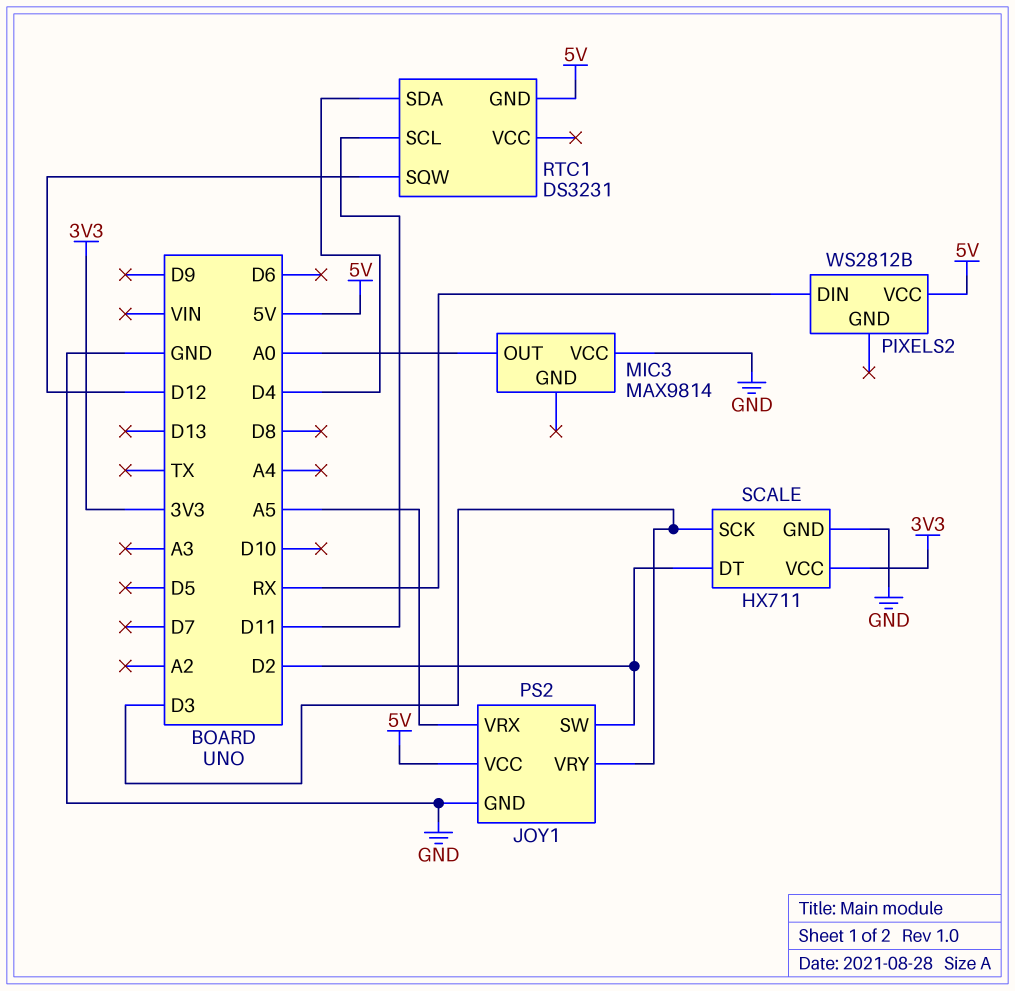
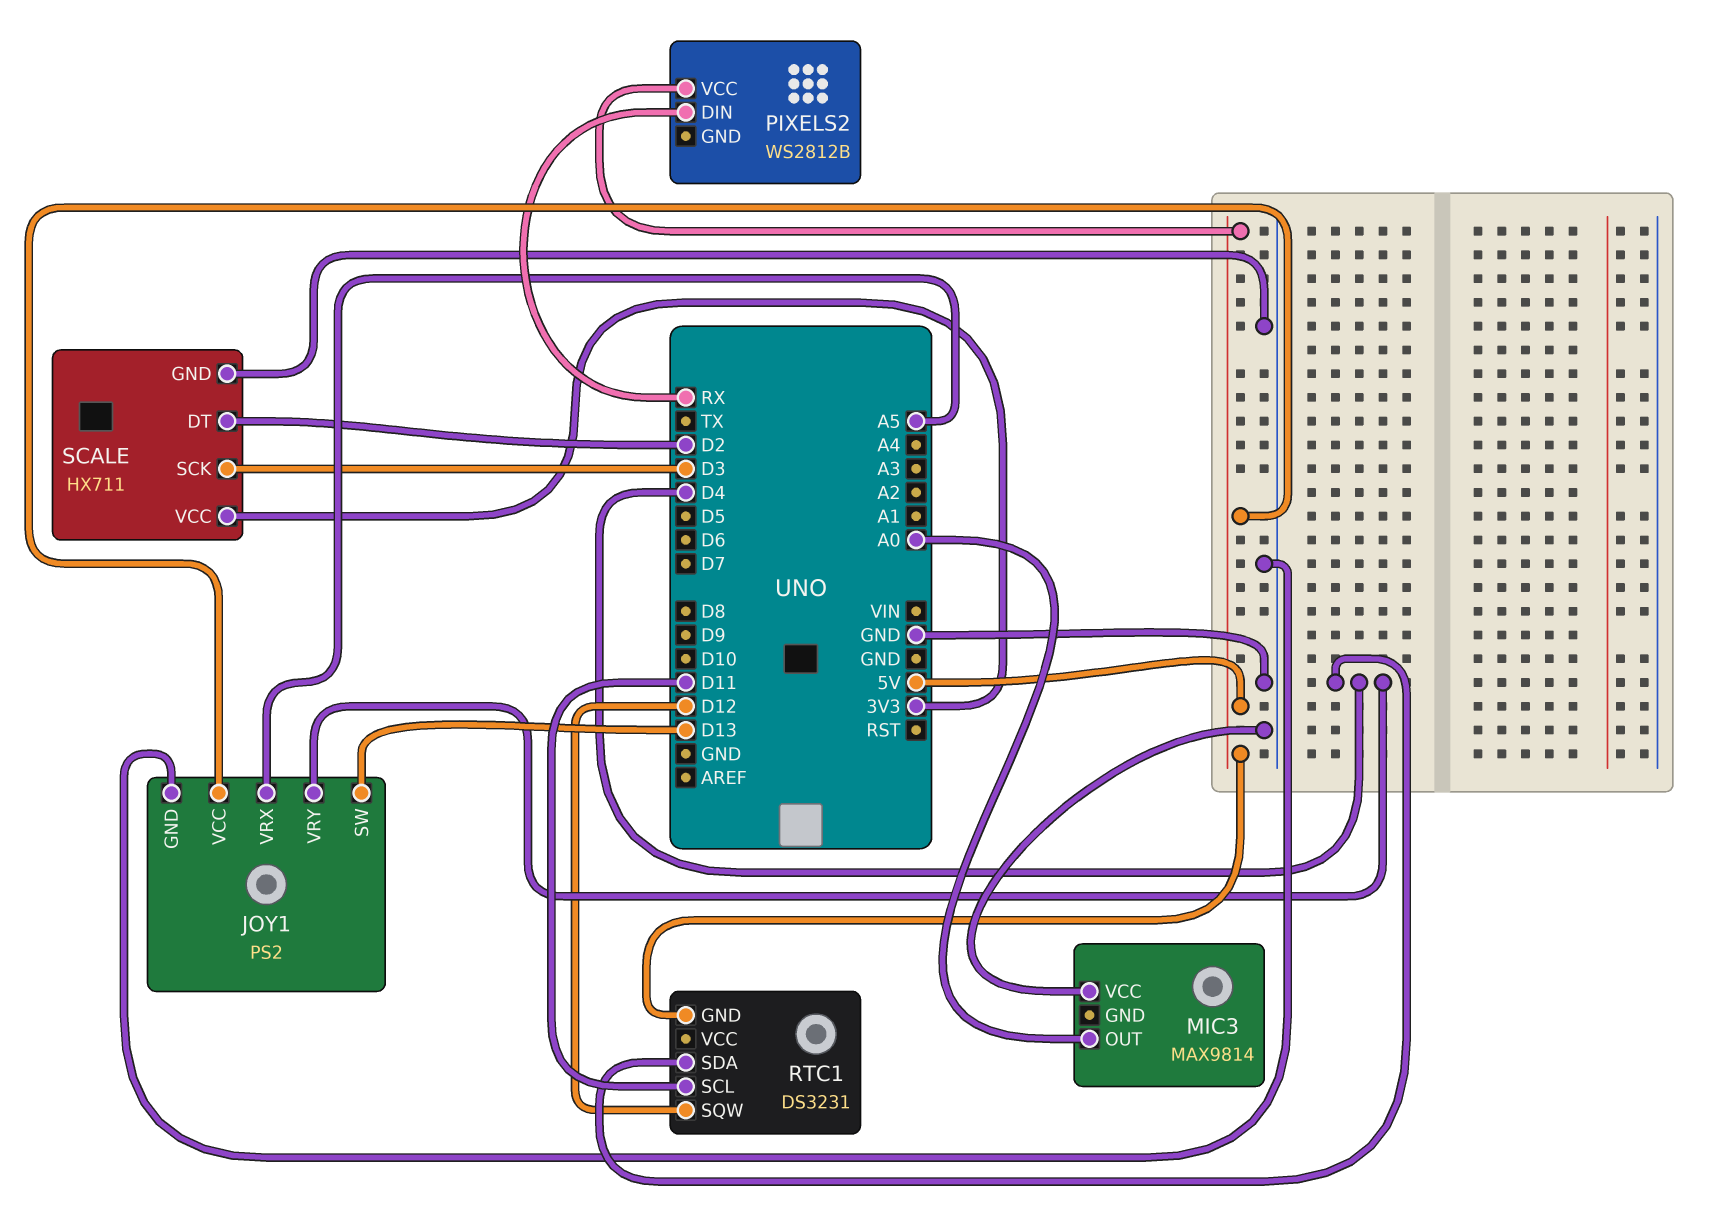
JOY1 pin SW: D2 -> D13
JOY1 pin VRY: D3 -> D4

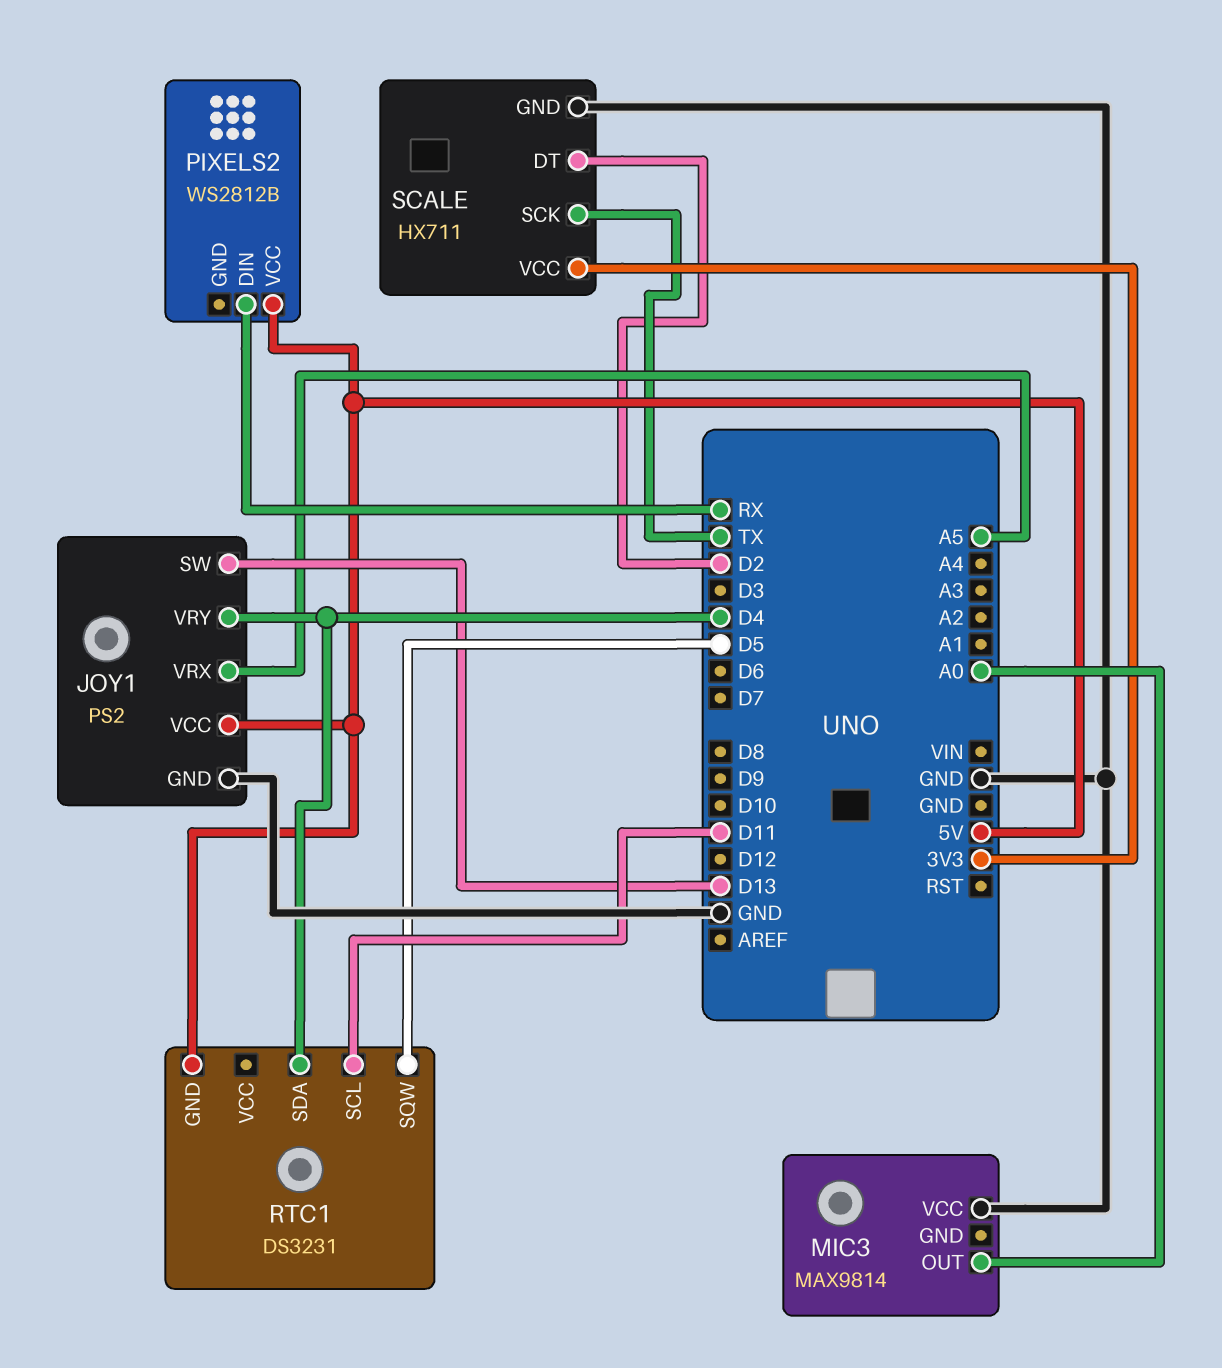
RTC1 pin SQW: D12 -> D5
SCALE pin SCK: D3 -> TX

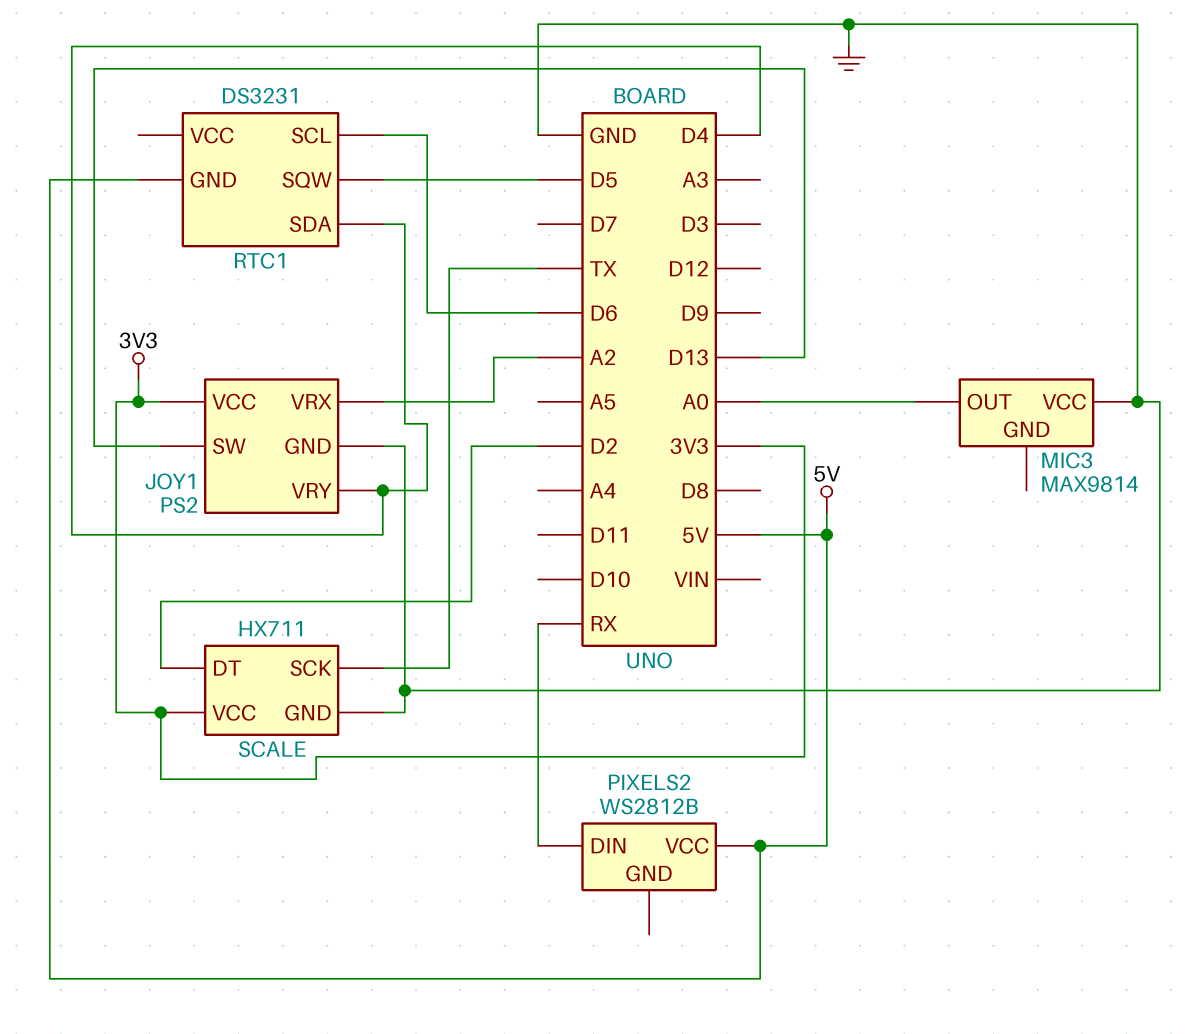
JOY1 pin VCC: 5V -> 3V3
JOY1 pin VRX: A5 -> A2
RTC1 pin SCL: D11 -> D6

